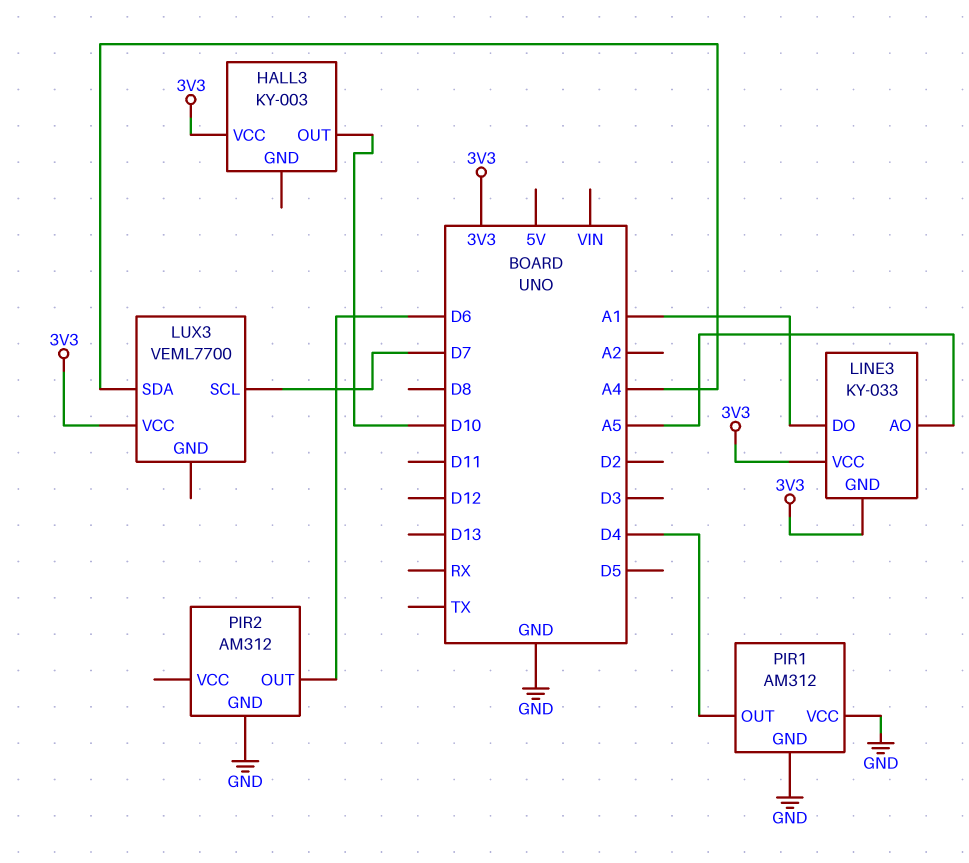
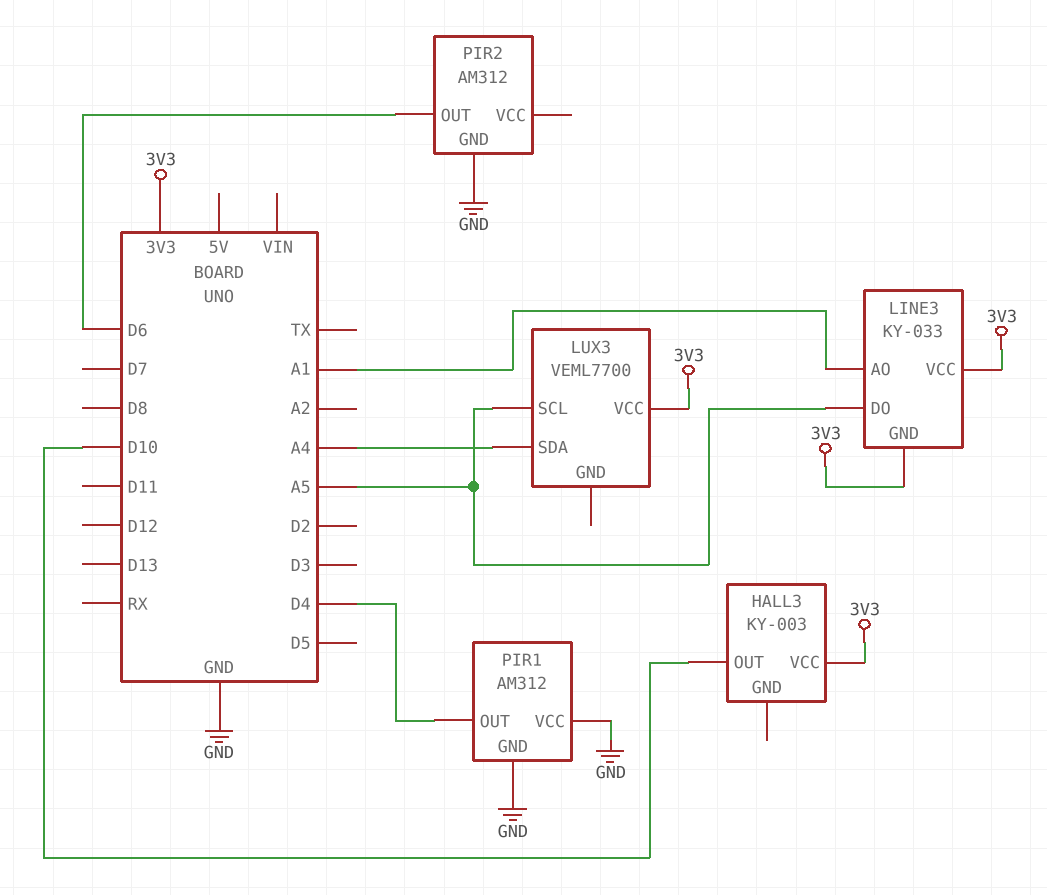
LINE3 pin AO: A5 -> A1
LINE3 pin DO: A1 -> A5
LUX3 pin SCL: D7 -> A5

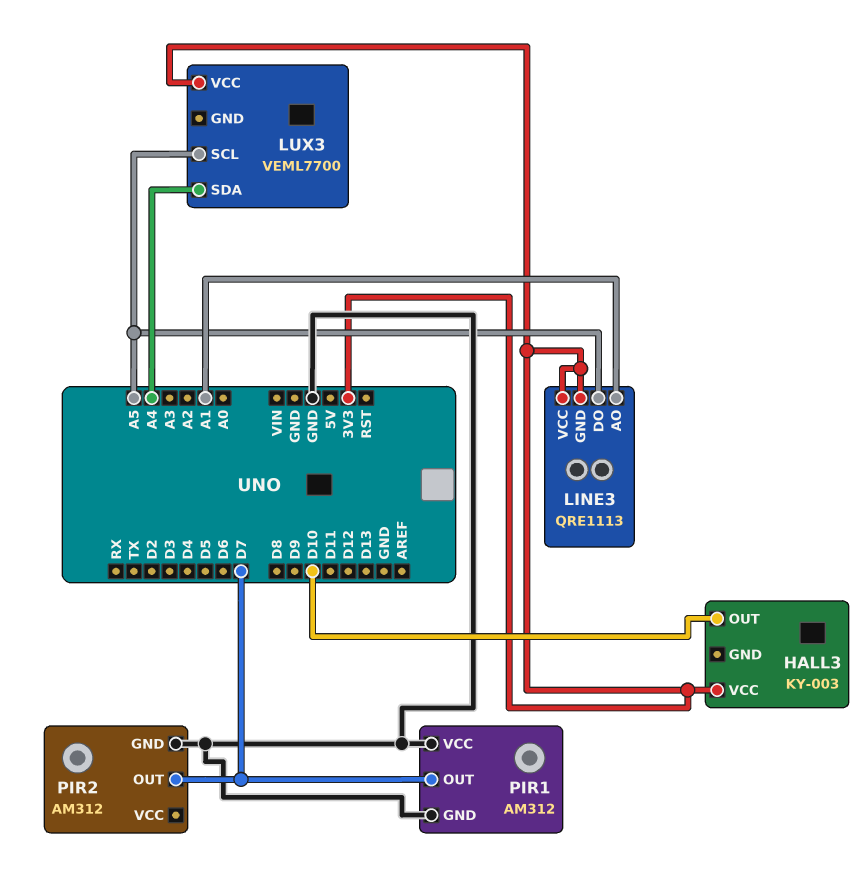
LINE3: KY-033 -> QRE1113
PIR1 pin OUT: D4 -> D7
PIR2 pin OUT: D6 -> D7

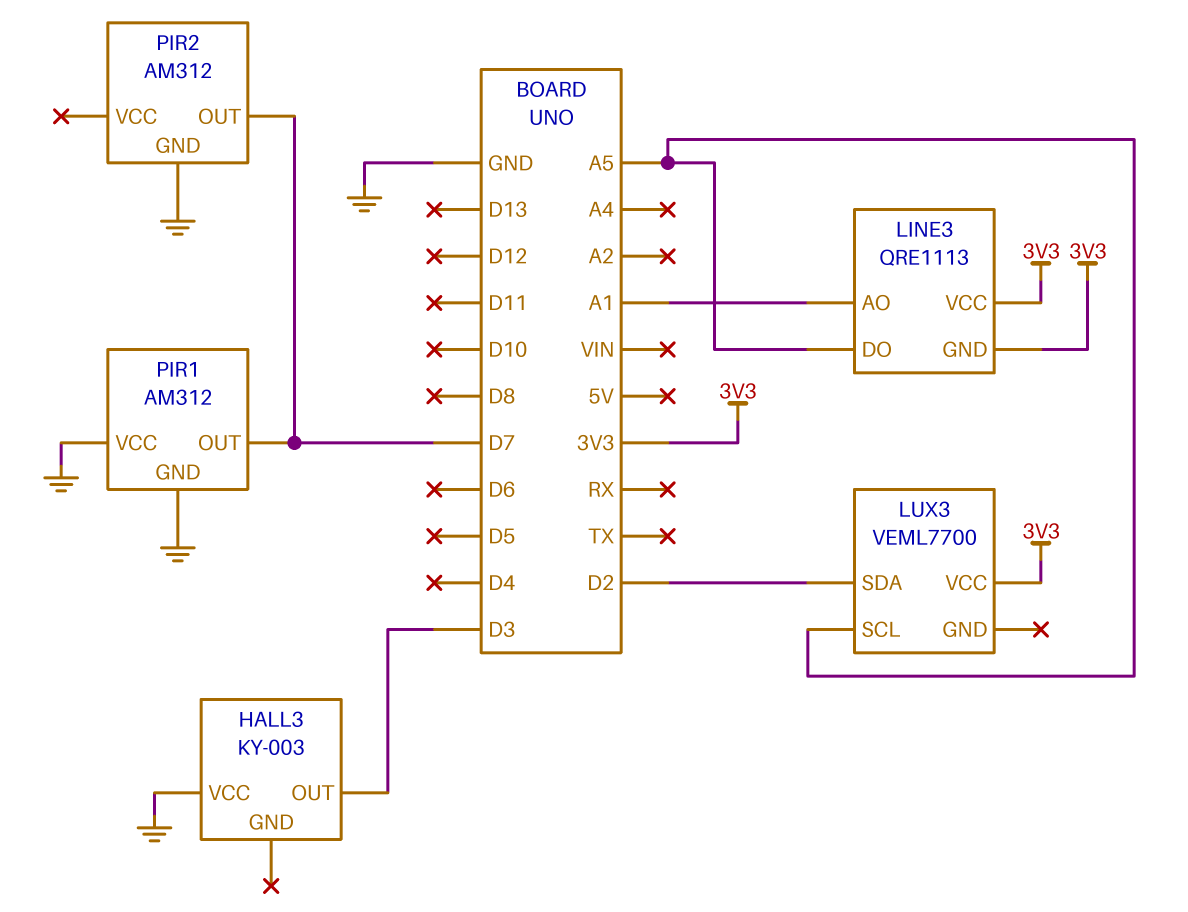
HALL3 pin OUT: D10 -> D3
HALL3 pin VCC: 3V3 -> GND
LUX3 pin SDA: A4 -> D2

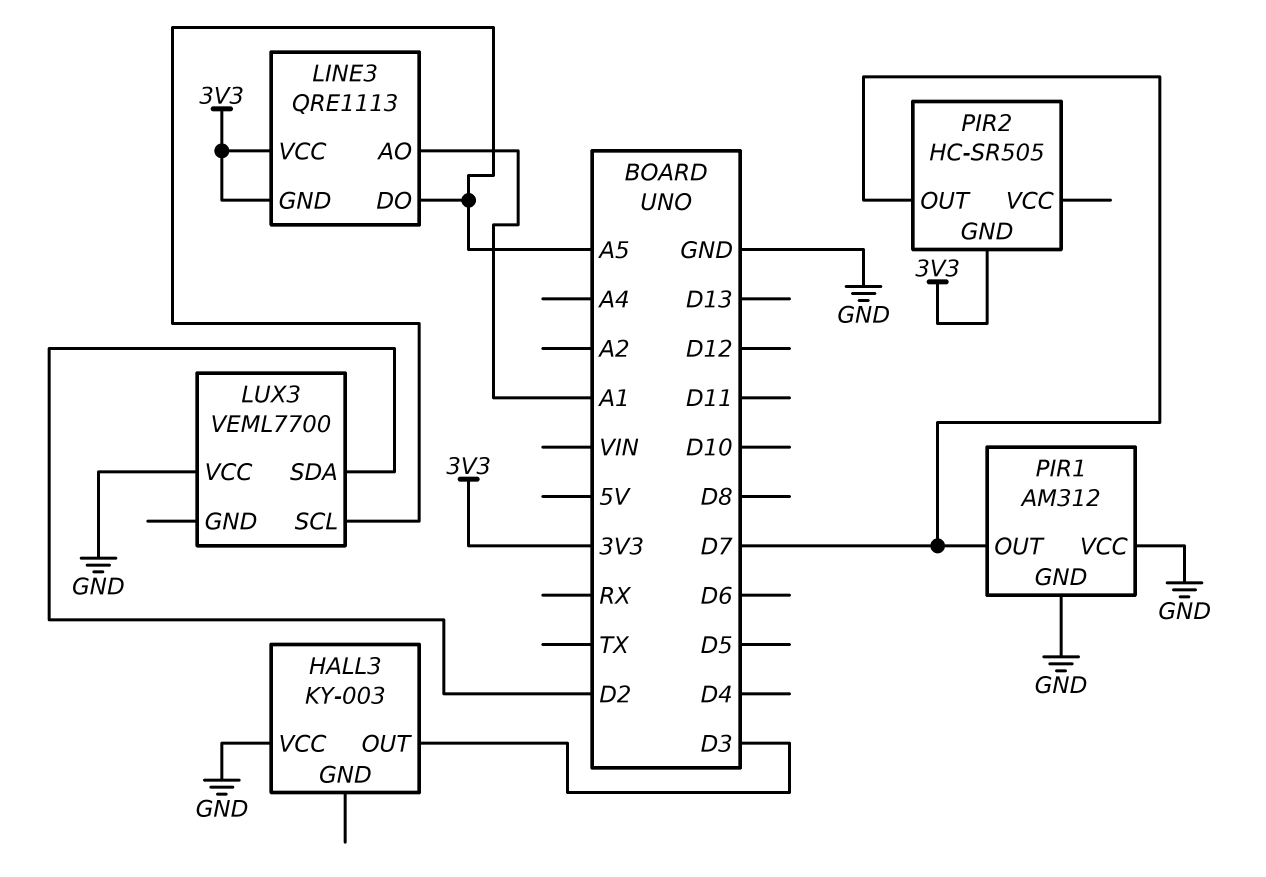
LUX3 pin VCC: 3V3 -> GND
PIR2: AM312 -> HC-SR505
PIR2 pin GND: GND -> 3V3

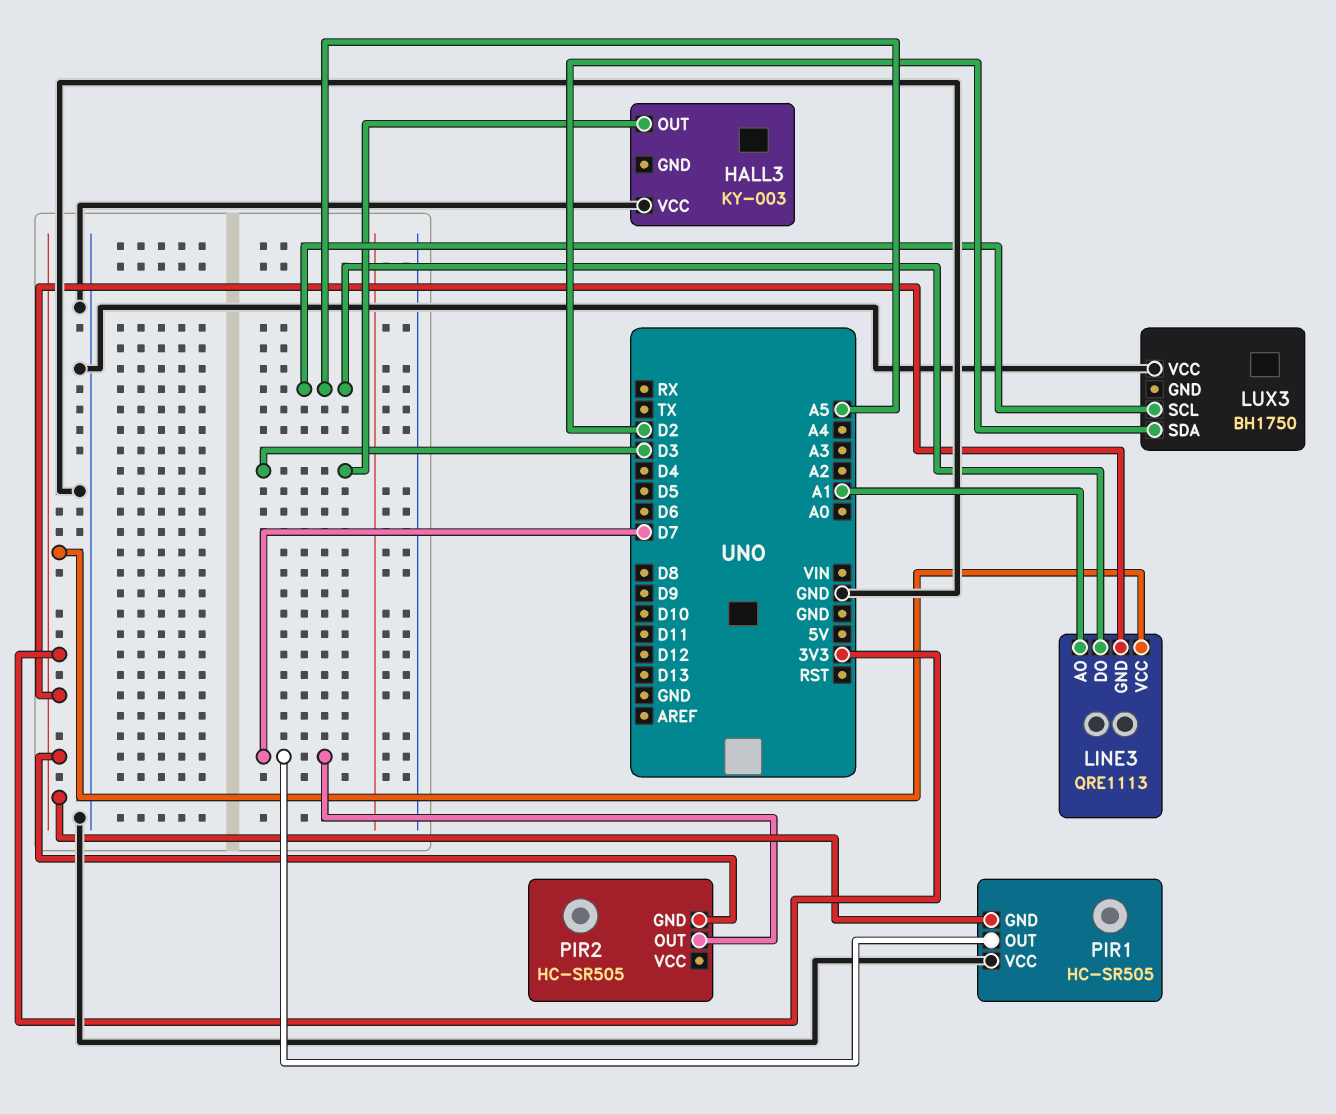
LUX3: VEML7700 -> BH1750
PIR1: AM312 -> HC-SR505
PIR1 pin GND: GND -> 3V3

